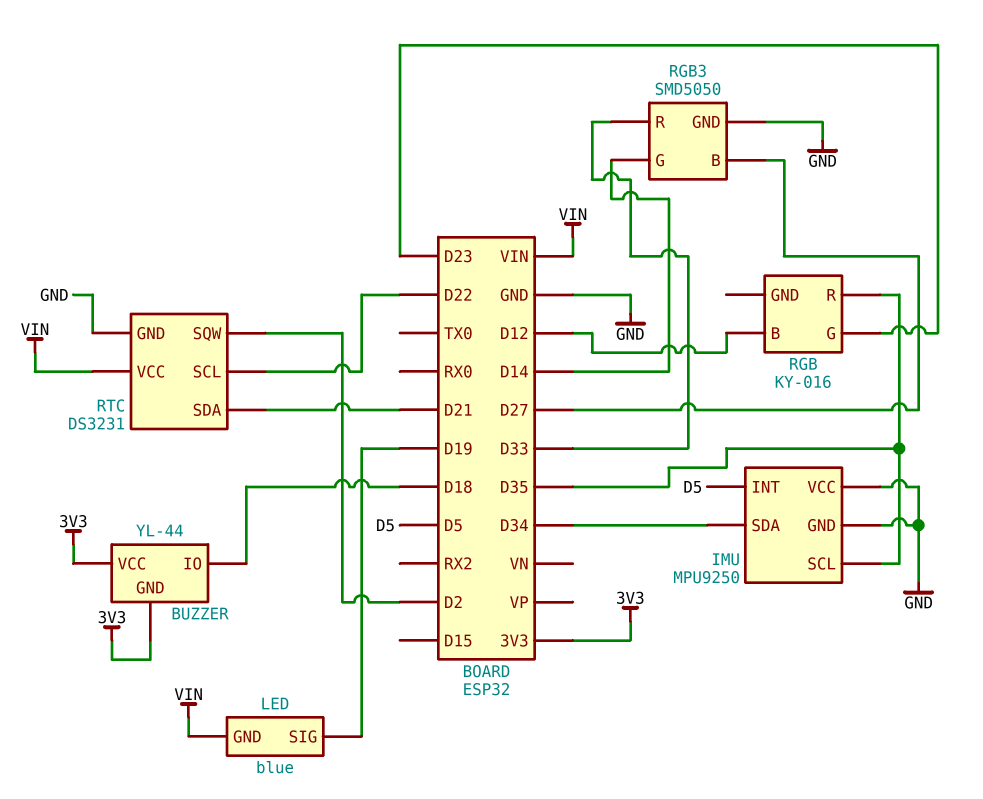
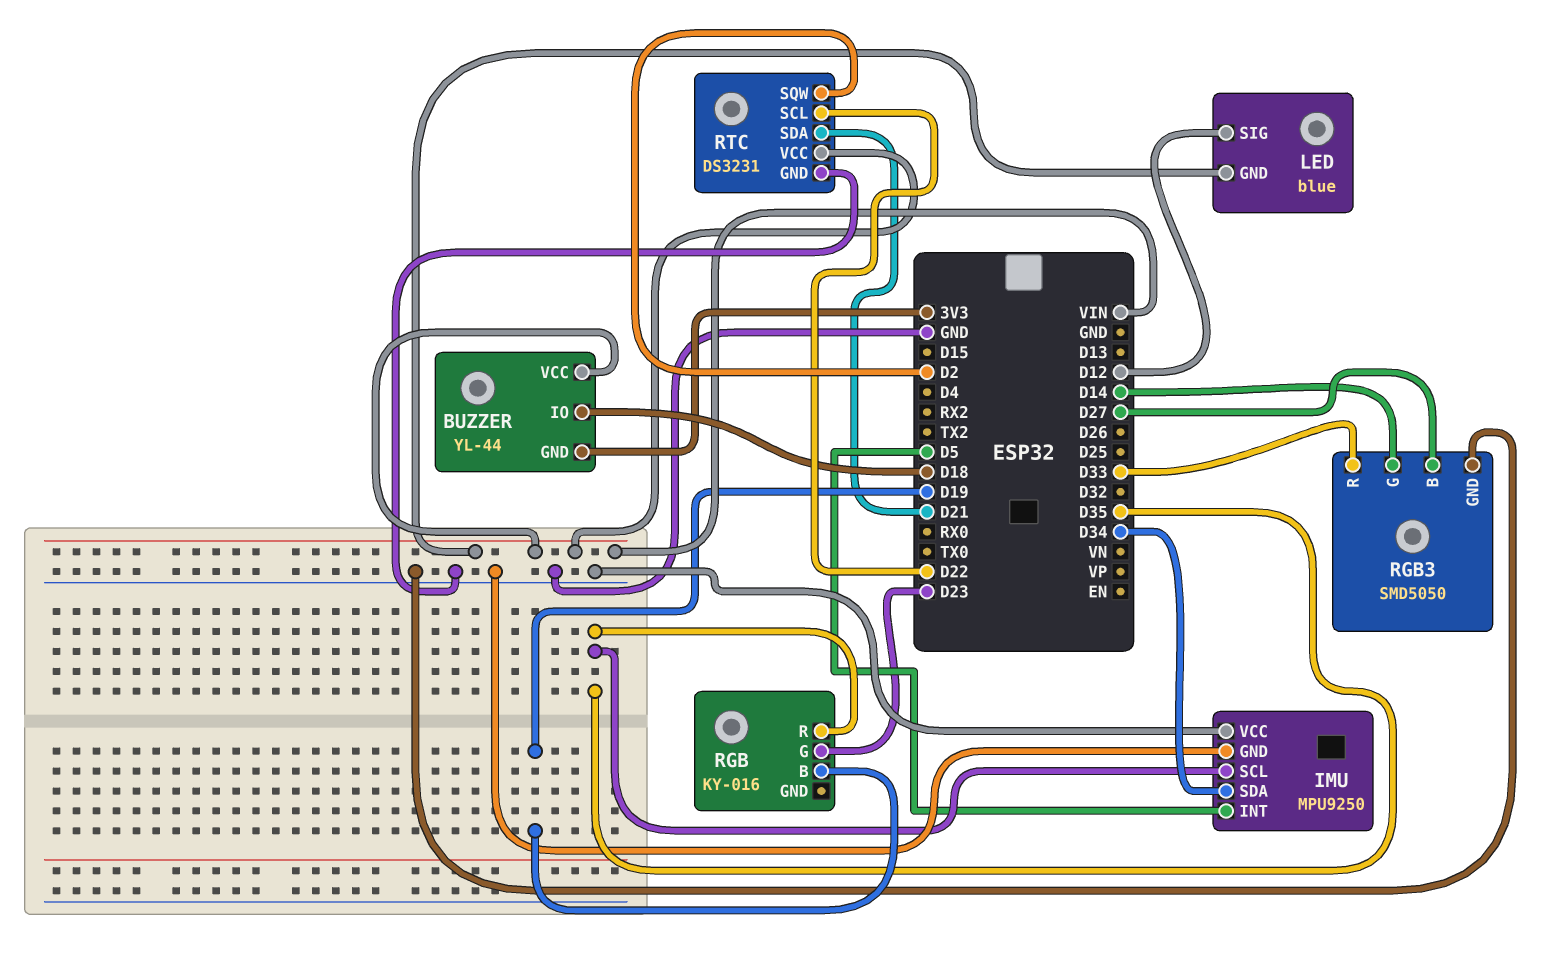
BUZZER pin VCC: 3V3 -> VIN
LED pin SIG: D19 -> D12
RGB pin B: D12 -> D19

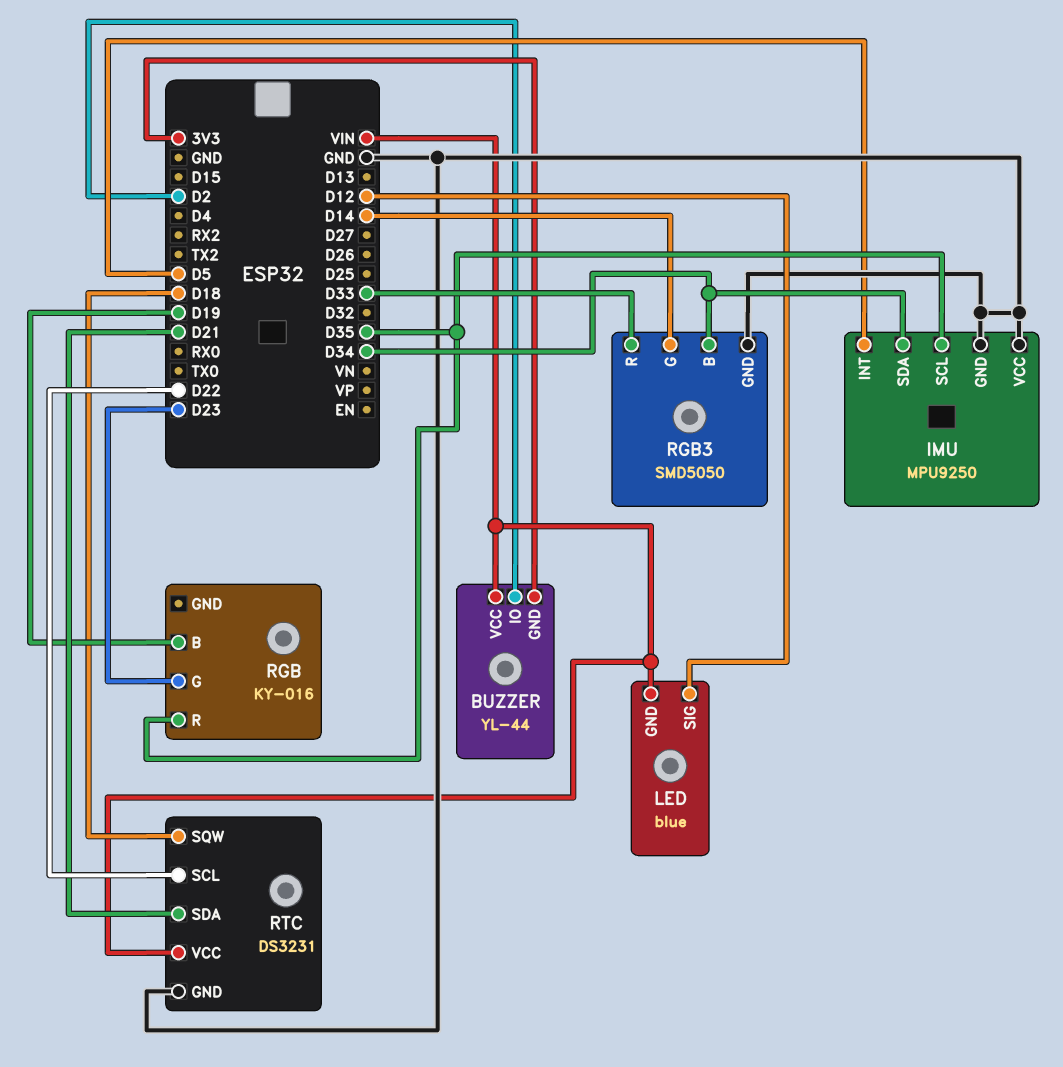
BUZZER pin IO: D18 -> D2
RGB3 pin B: D27 -> D34
RTC pin SQW: D2 -> D18

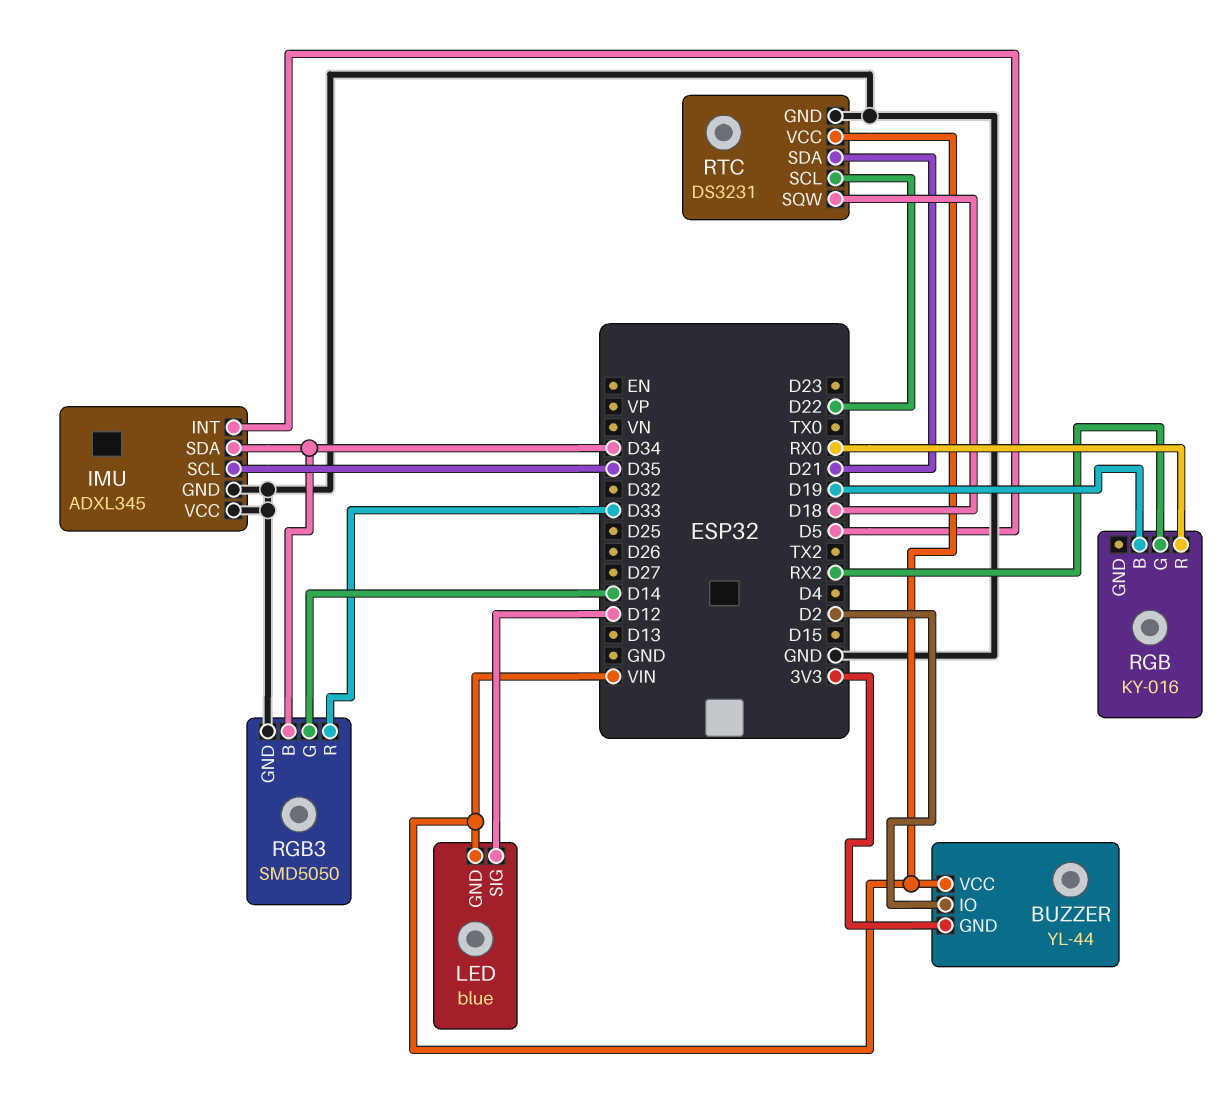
IMU: MPU9250 -> ADXL345
RGB pin G: D23 -> RX2
RGB pin R: D35 -> RX0

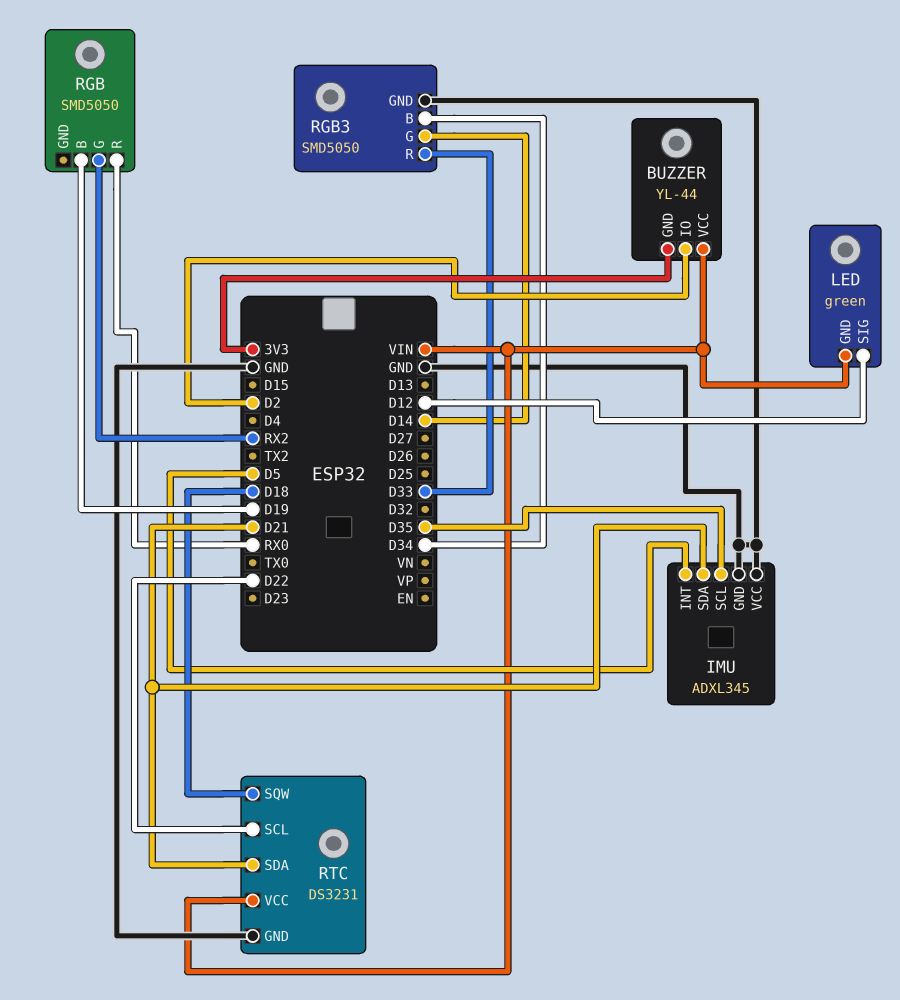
IMU pin SDA: D34 -> D21
LED: blue -> green
RGB: KY-016 -> SMD5050

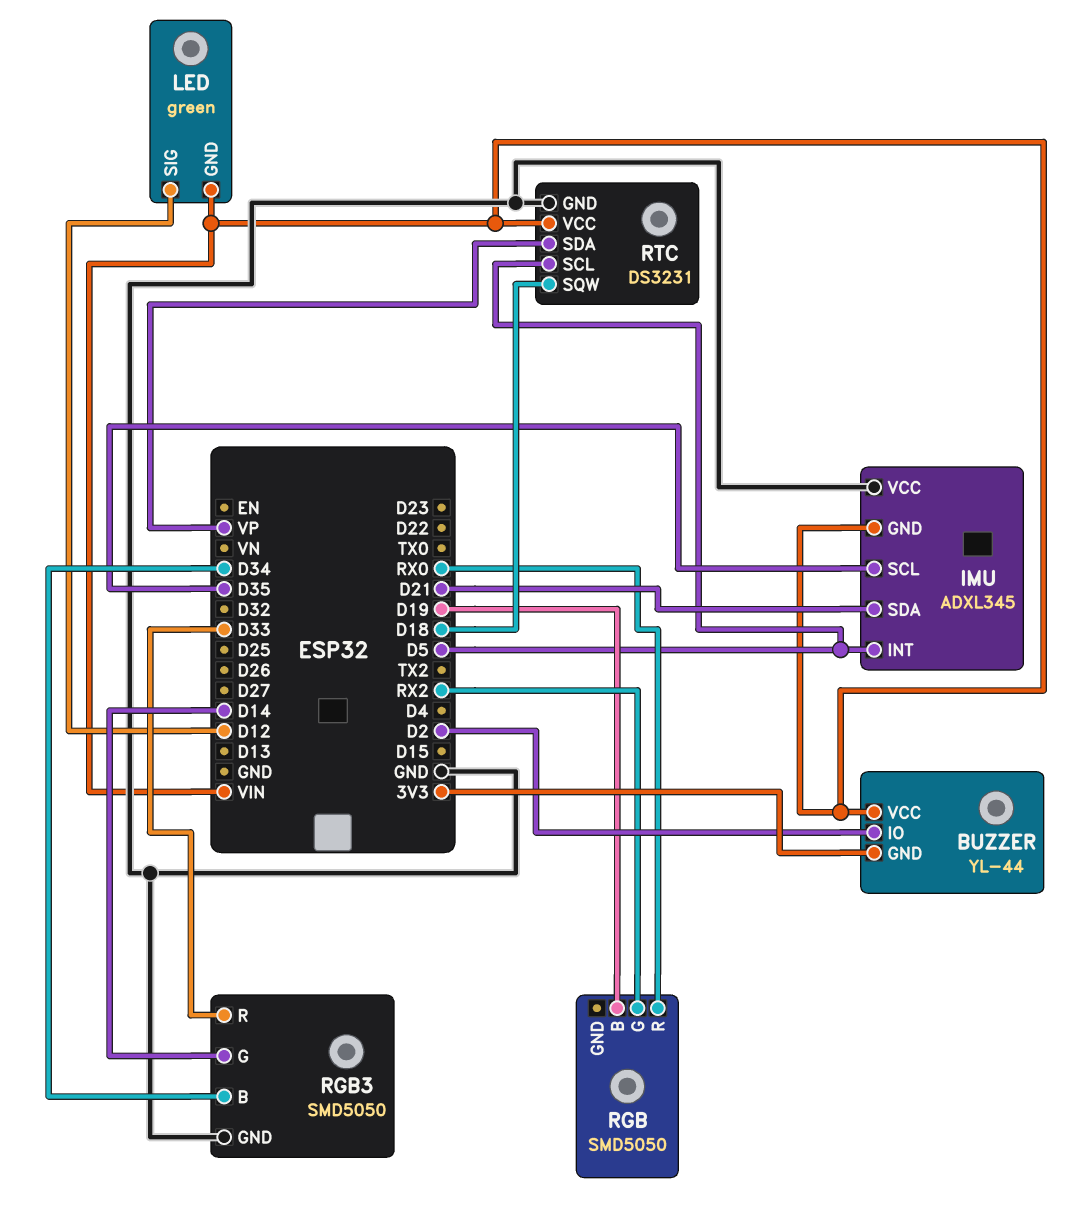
IMU pin GND: GND -> VIN
RTC pin SCL: D22 -> D5
RTC pin SDA: D21 -> VP

